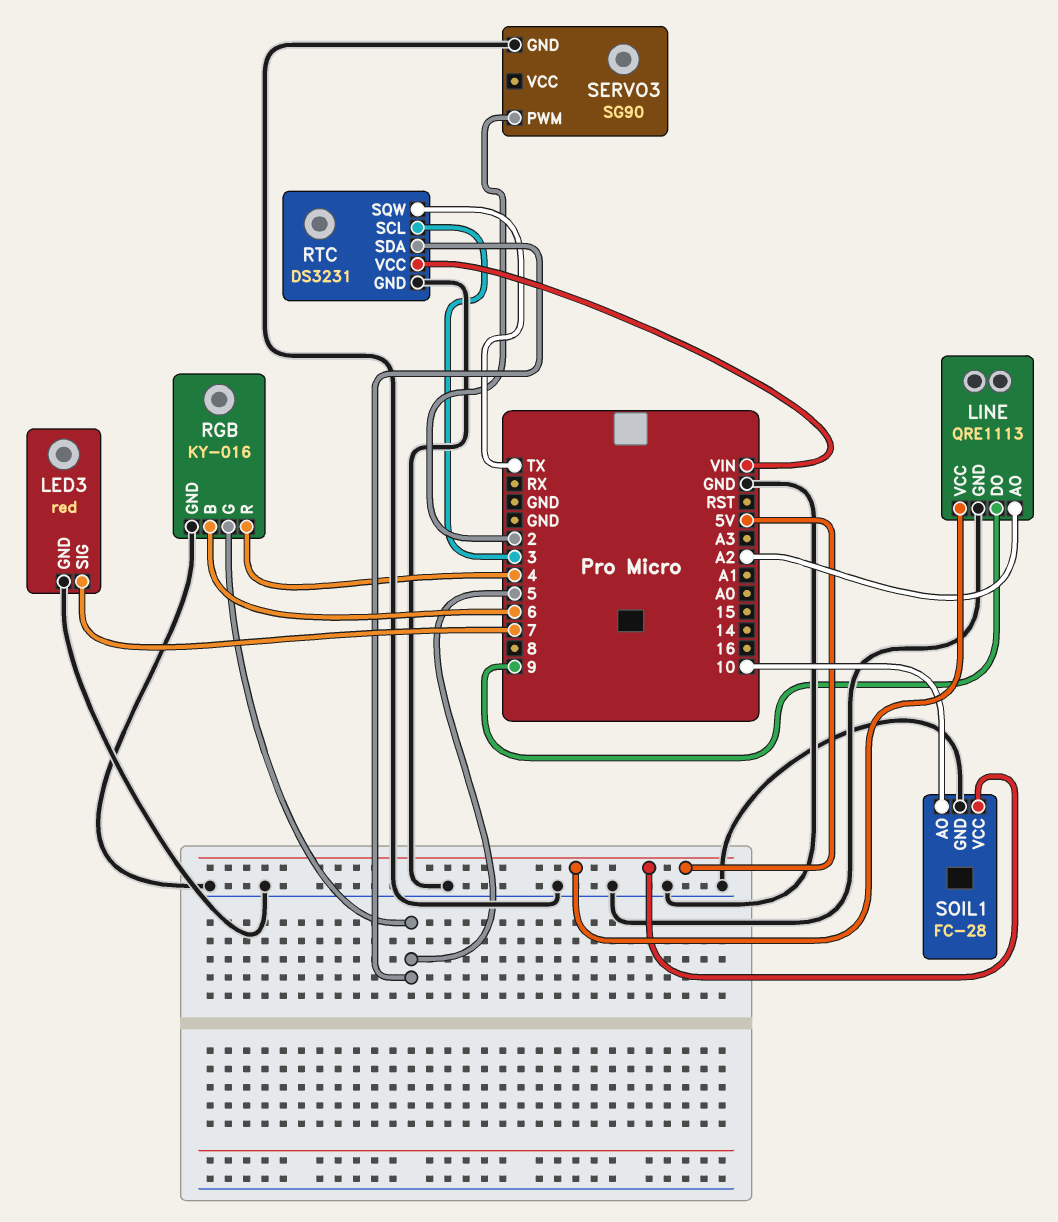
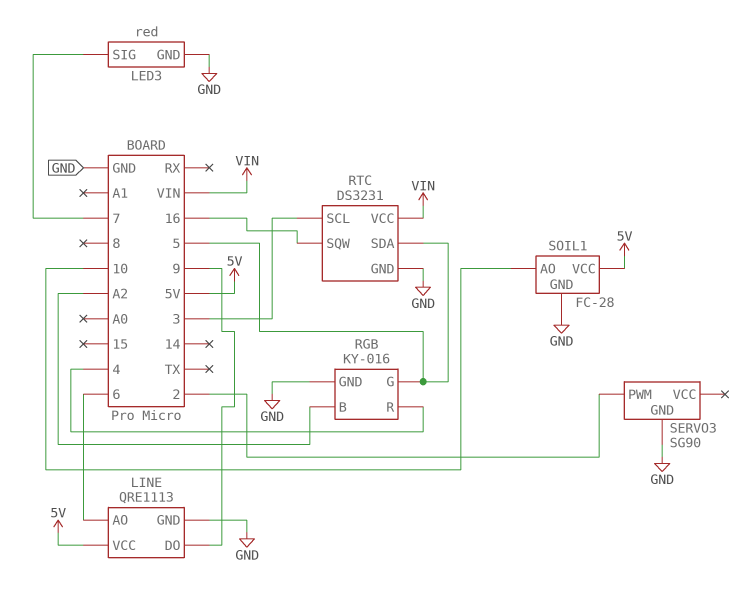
LINE pin AO: A2 -> 6
RGB pin B: 6 -> A2
RTC pin SQW: TX -> 16

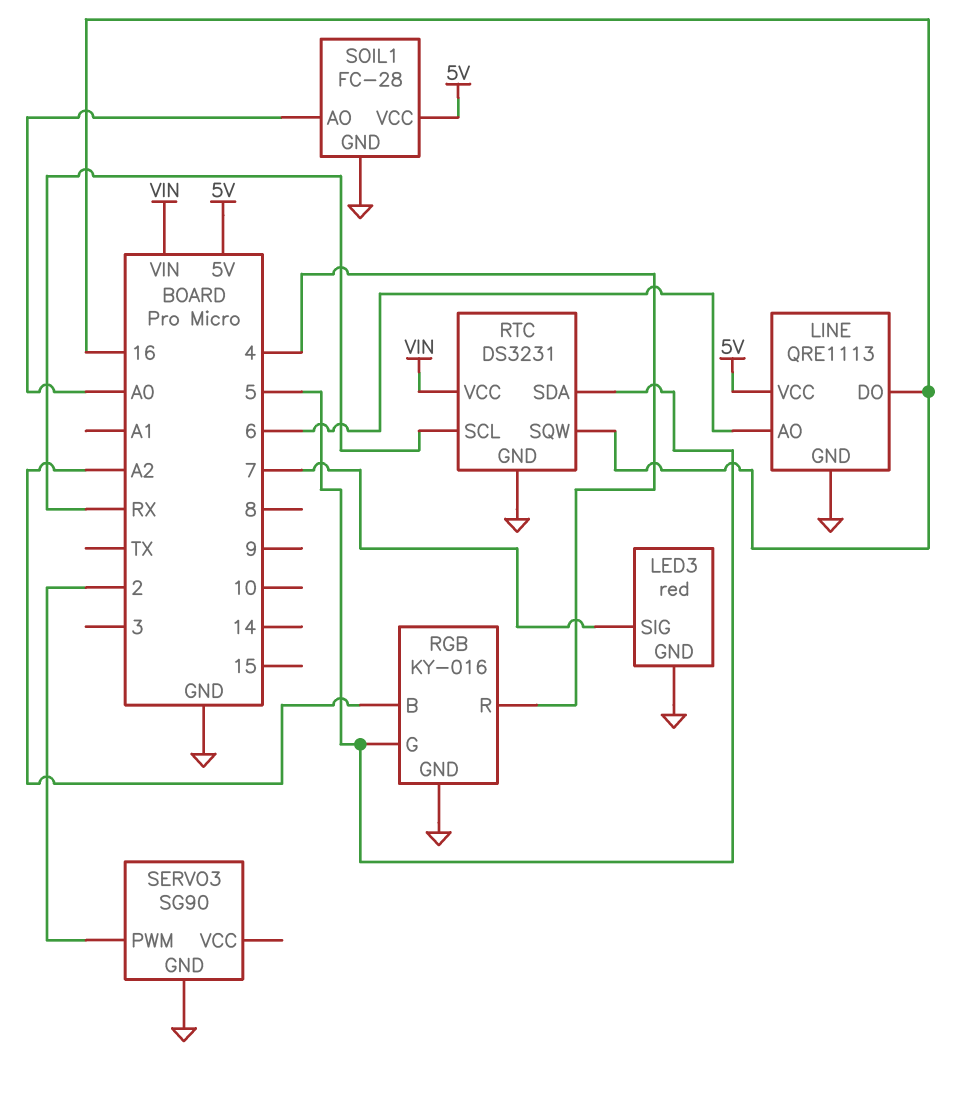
LINE pin DO: 9 -> 16
RTC pin SCL: 3 -> RX
SOIL1 pin AO: 10 -> A0

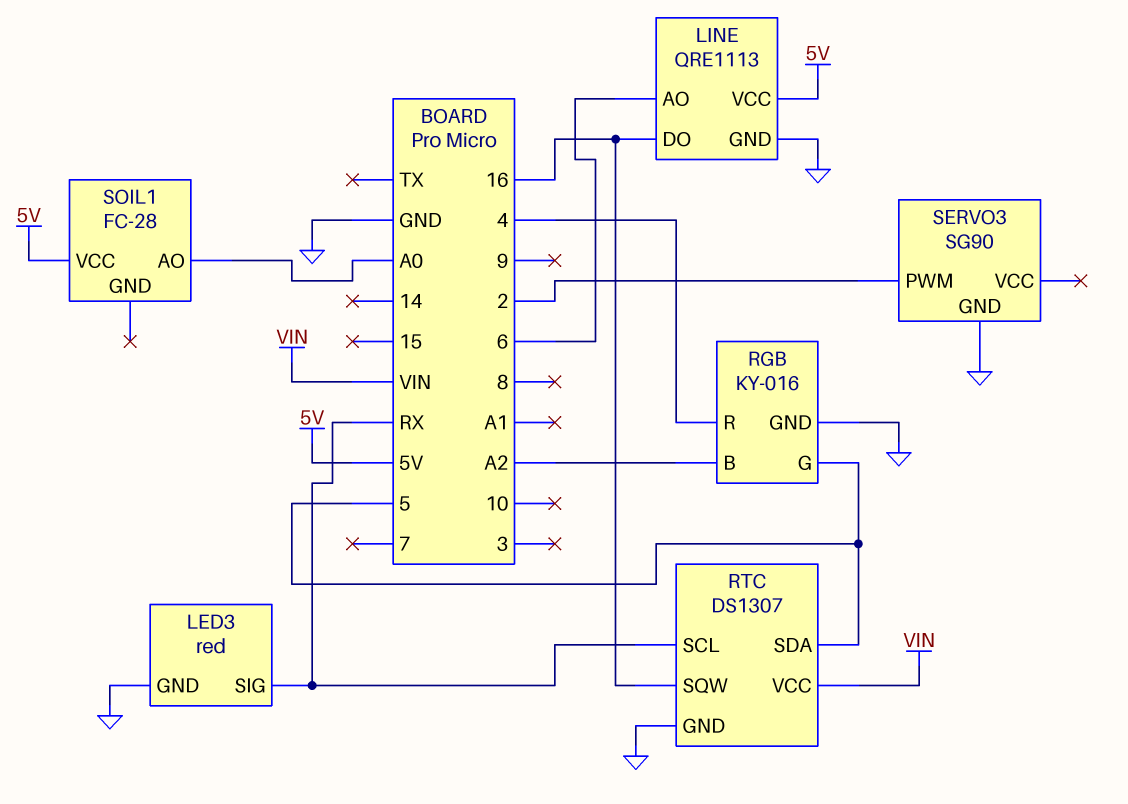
LED3 pin SIG: 7 -> RX
RTC: DS3231 -> DS1307
SOIL1 pin GND: GND -> none

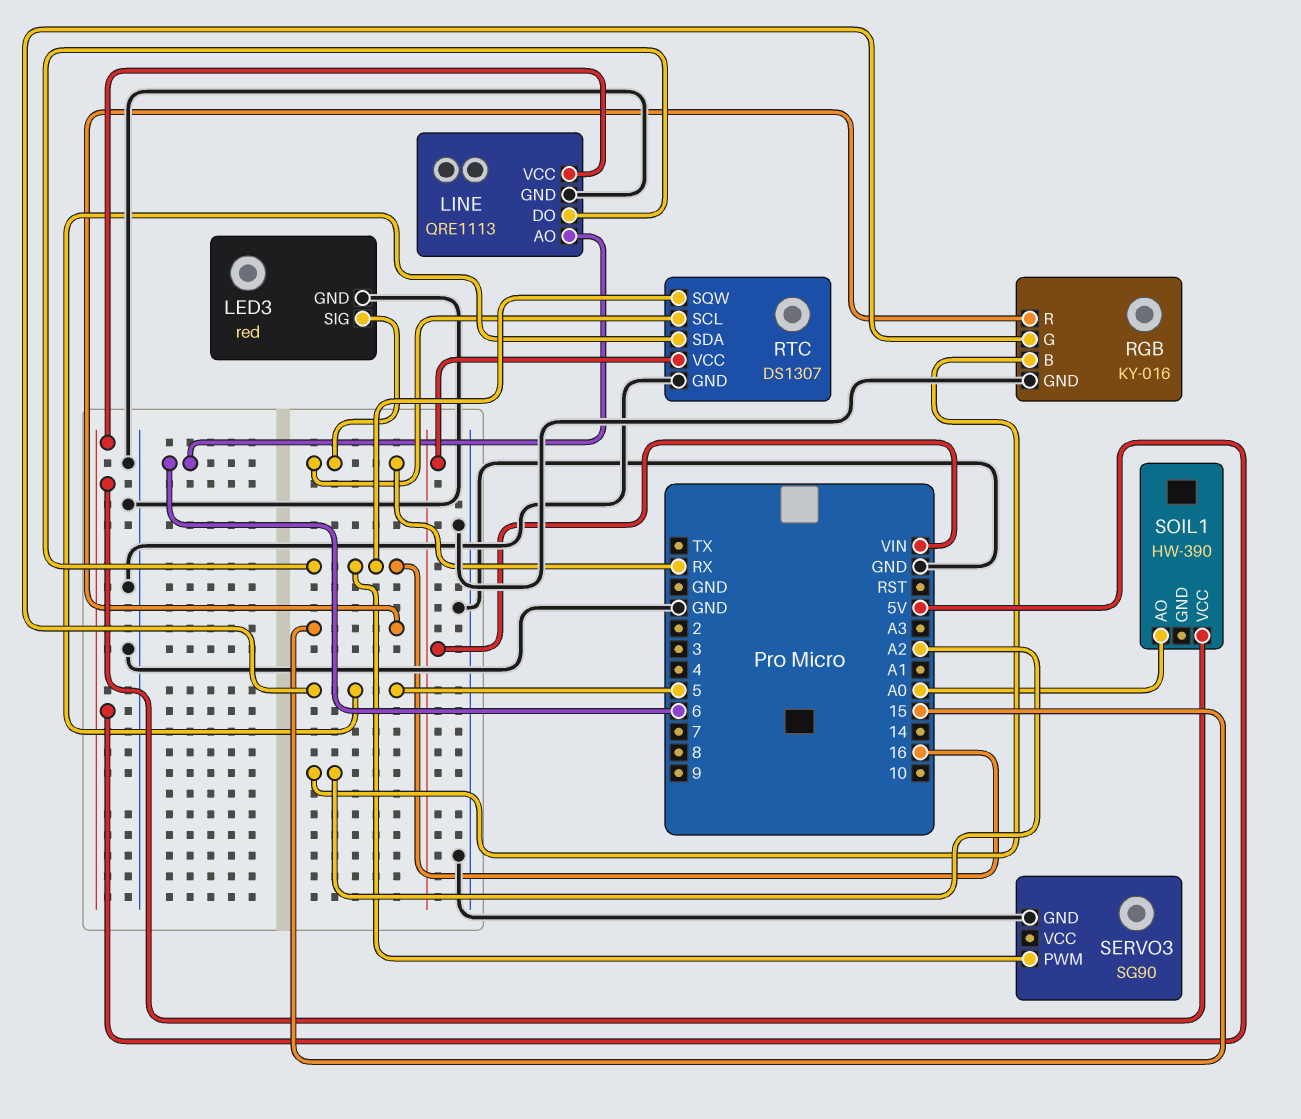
RGB pin R: 4 -> 15
SERVO3 pin PWM: 2 -> 16
SOIL1: FC-28 -> HW-390

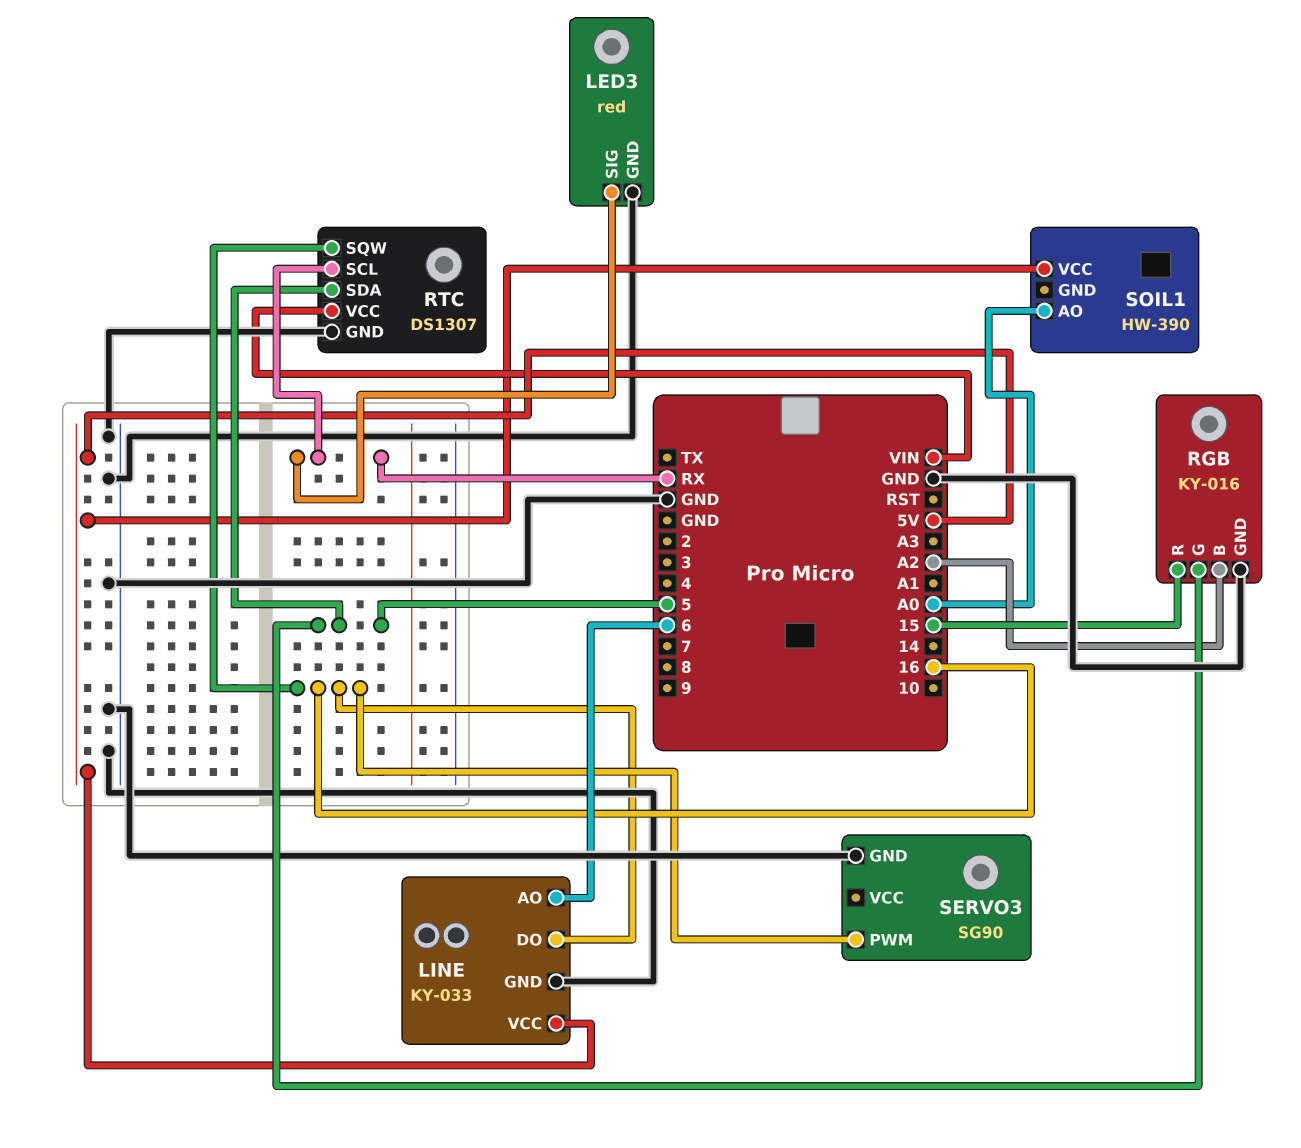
LINE: QRE1113 -> KY-033

